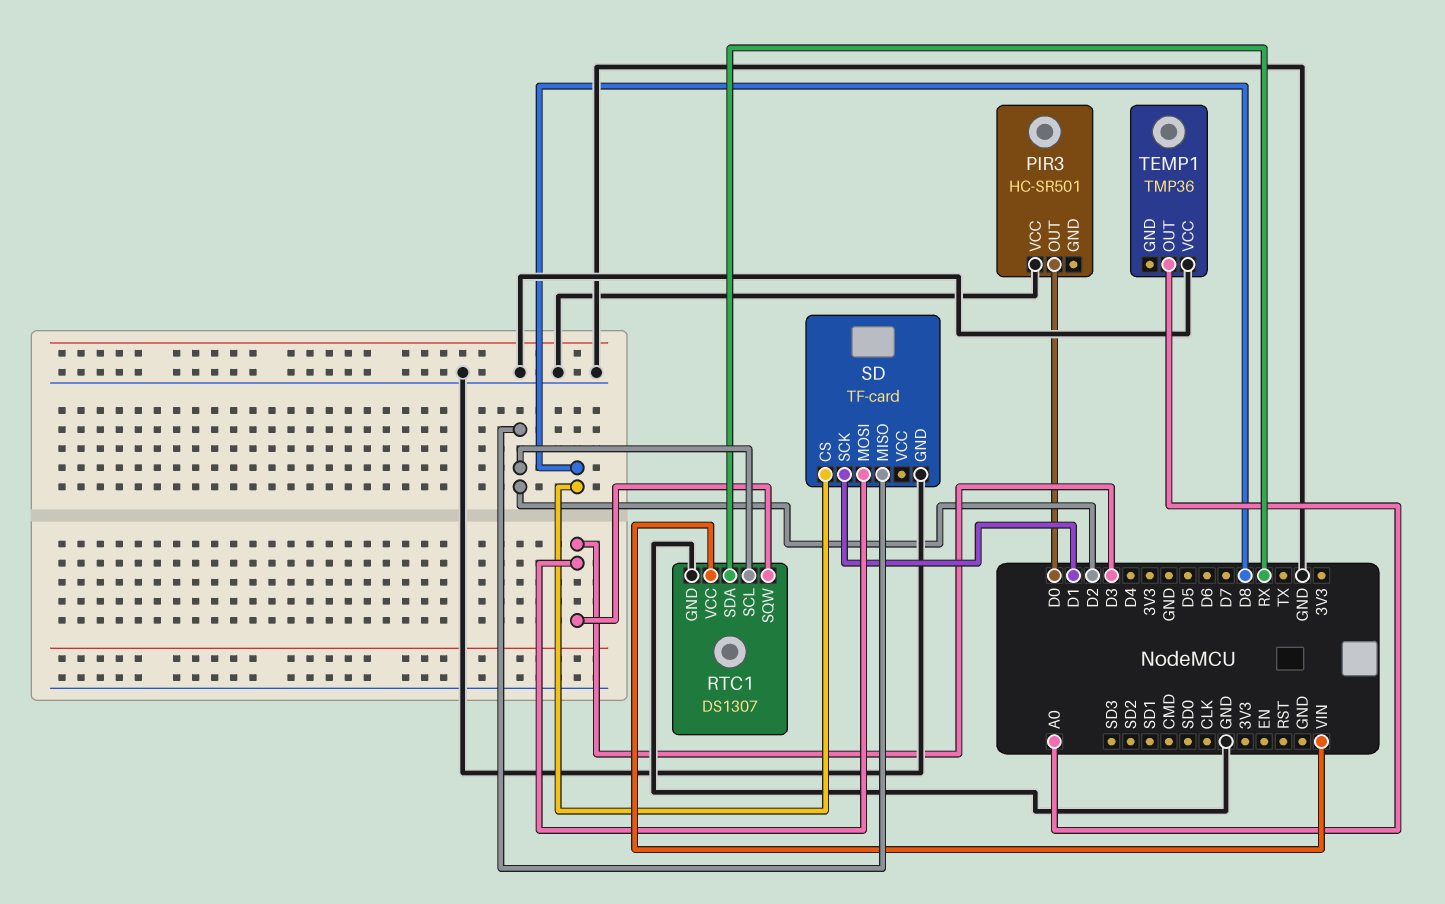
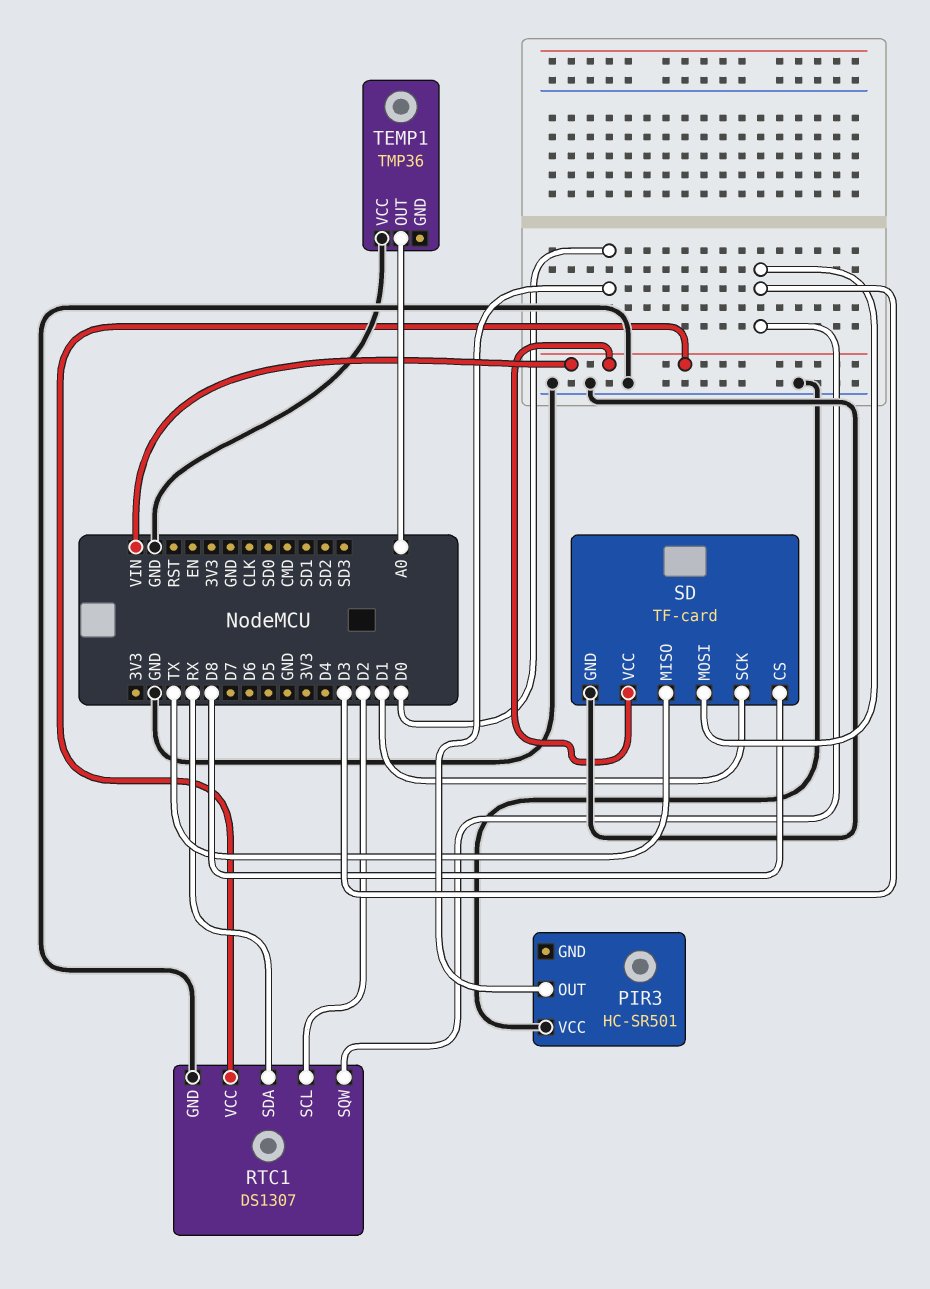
SD pin MISO: D2 -> TX
SD pin VCC: none -> VIN

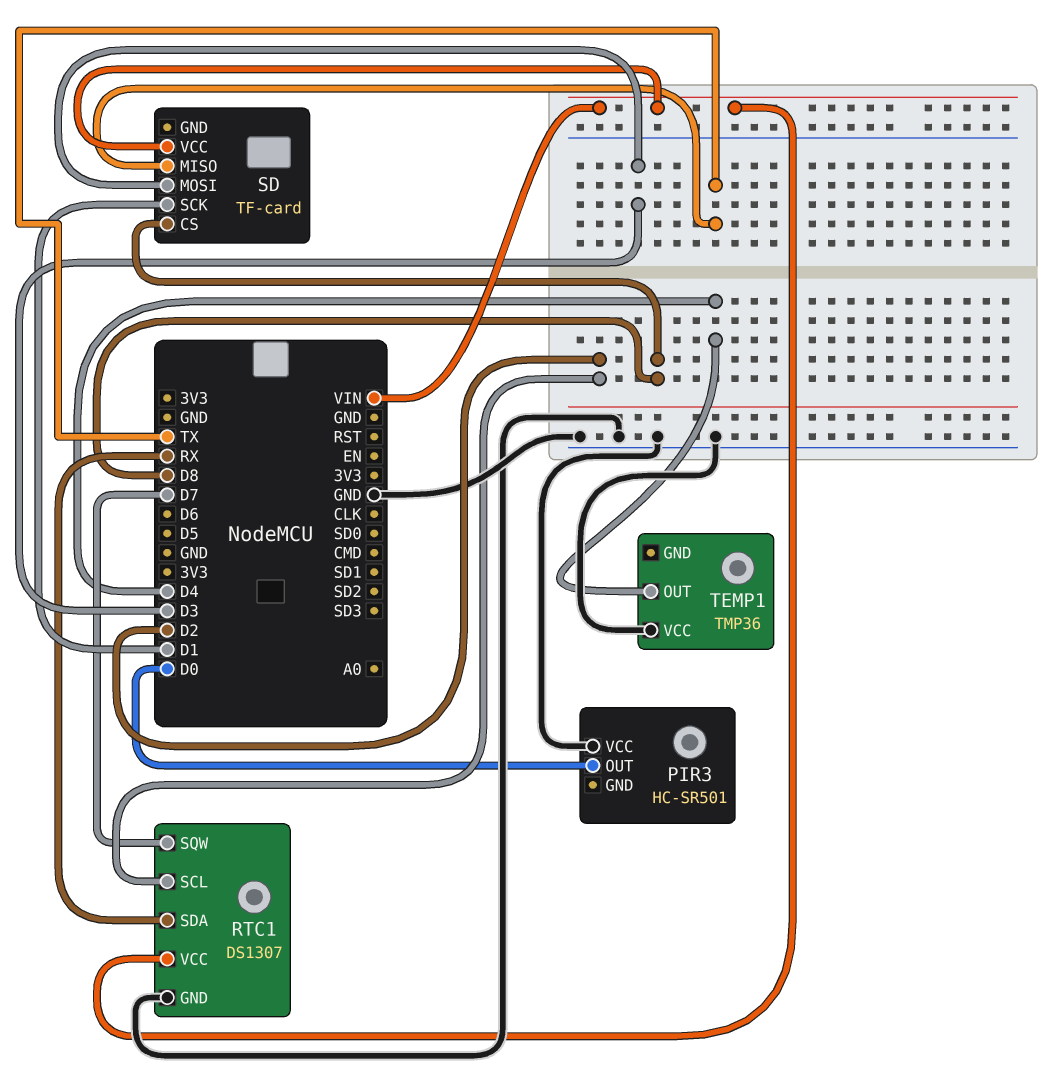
RTC1 pin SQW: D3 -> D7
SD pin GND: GND -> none
TEMP1 pin OUT: A0 -> D4

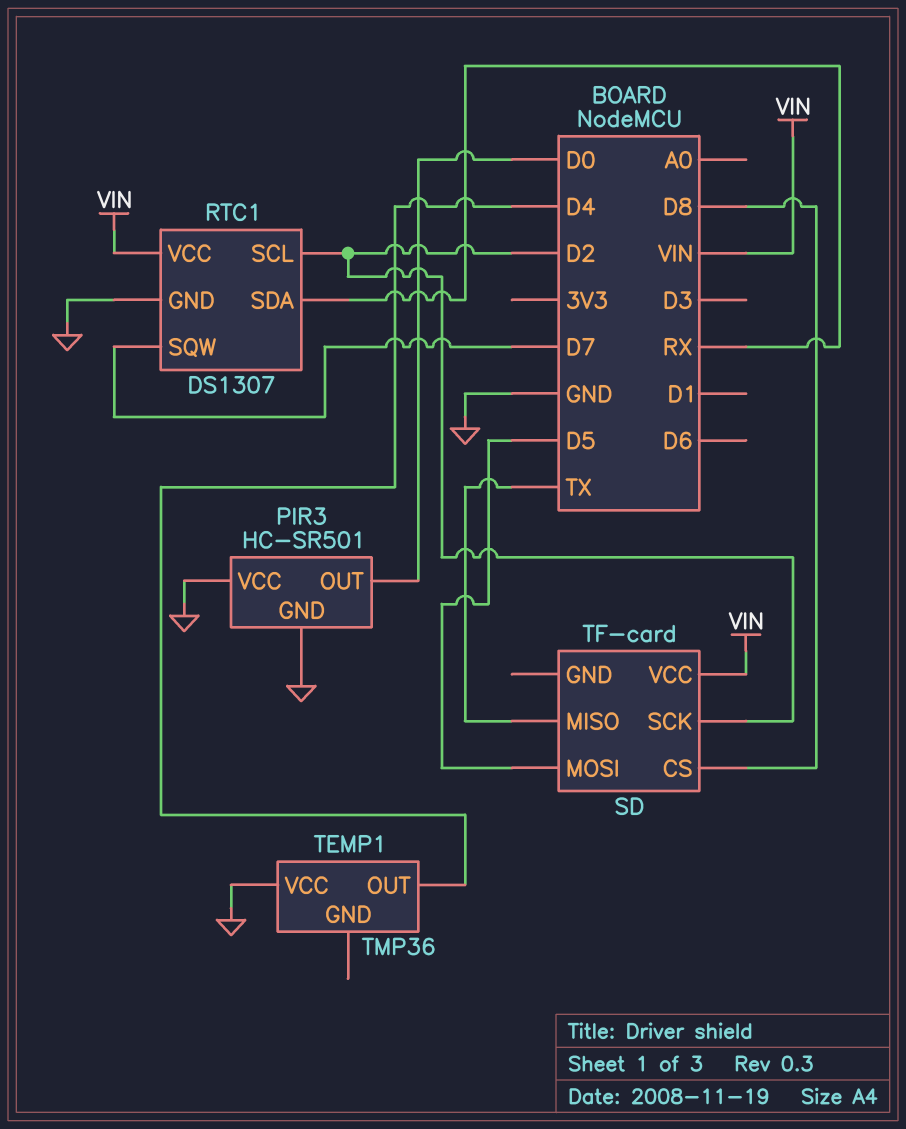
PIR3 pin GND: none -> GND
SD pin MOSI: D3 -> D5
SD pin SCK: D1 -> D2

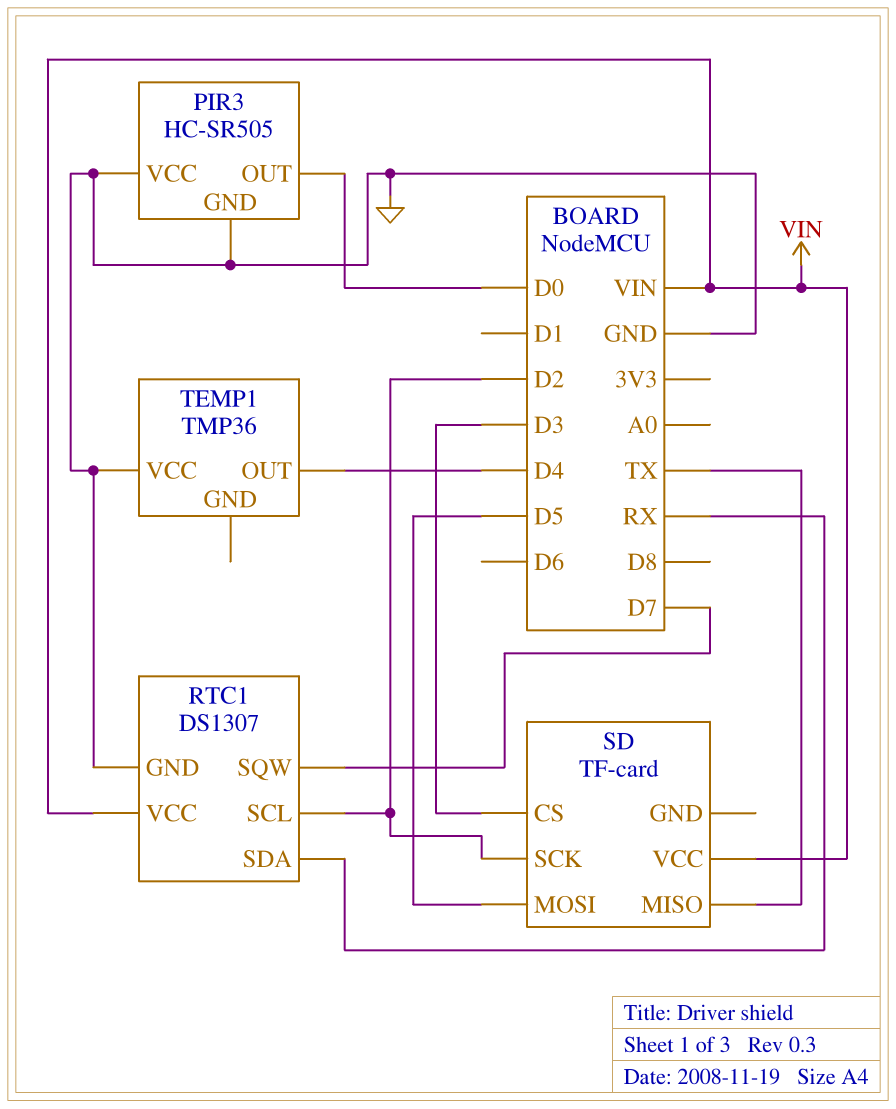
PIR3: HC-SR501 -> HC-SR505
SD pin CS: D8 -> D3

